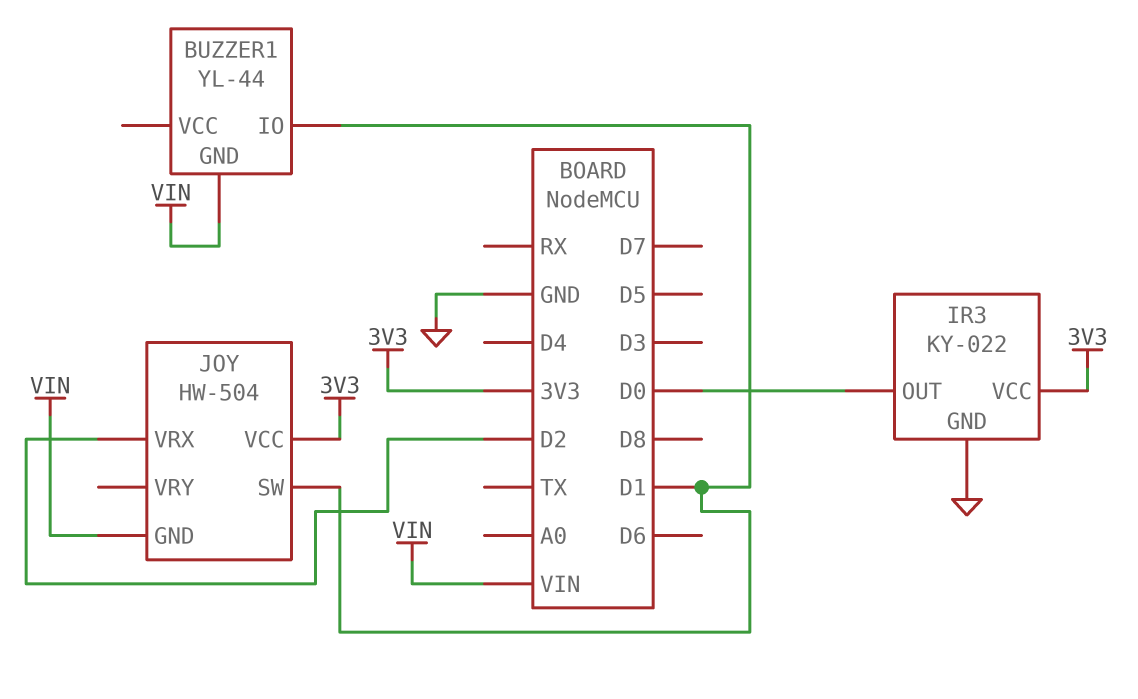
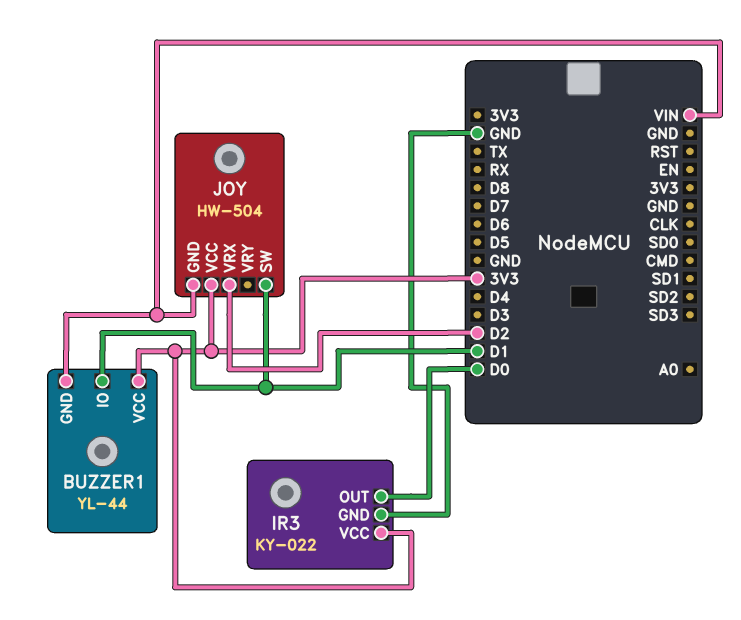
BUZZER1 pin VCC: none -> 3V3

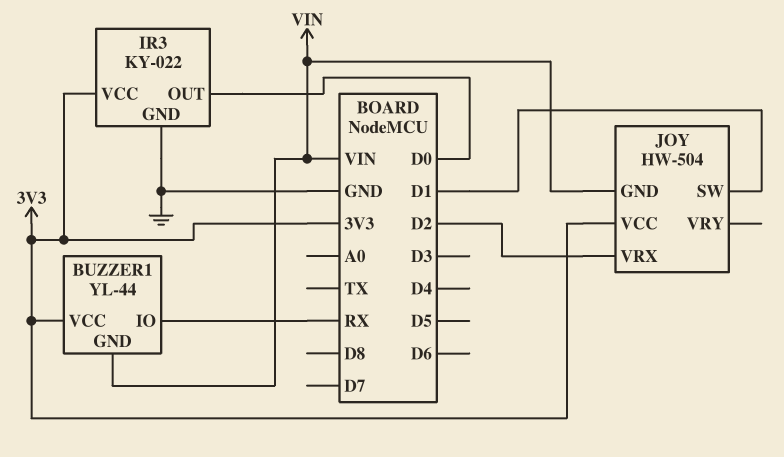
BUZZER1 pin IO: D1 -> RX

